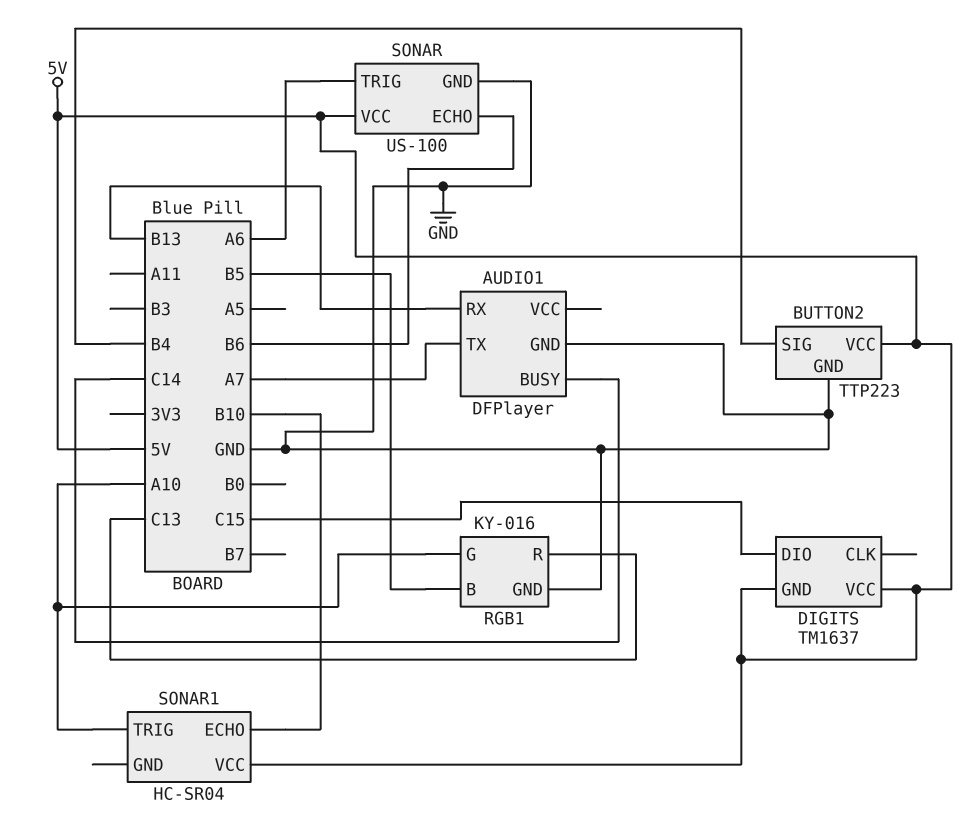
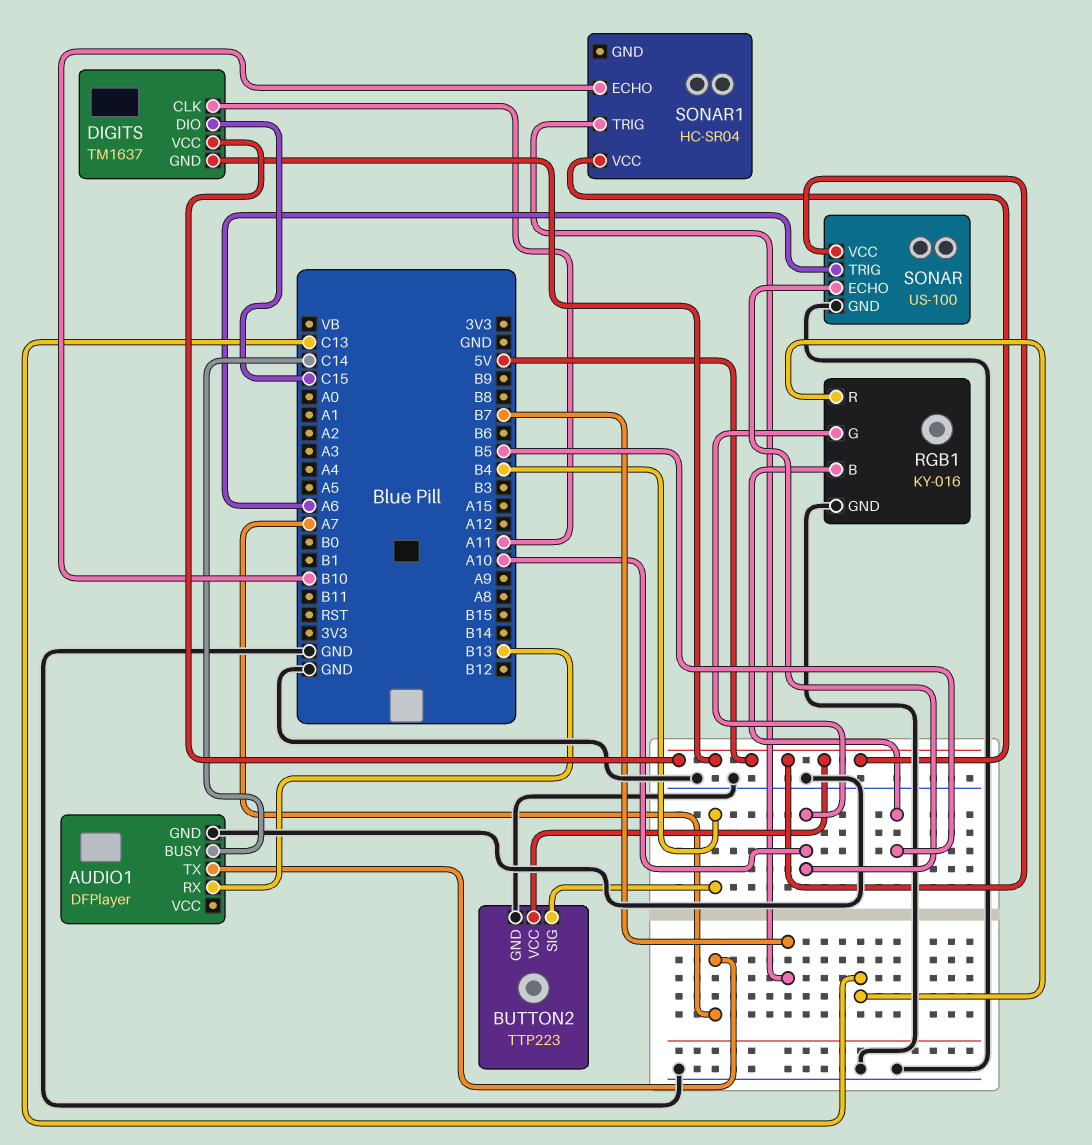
DIGITS pin CLK: none -> A11
SONAR pin ECHO: B6 -> A10
SONAR1 pin TRIG: A10 -> B7

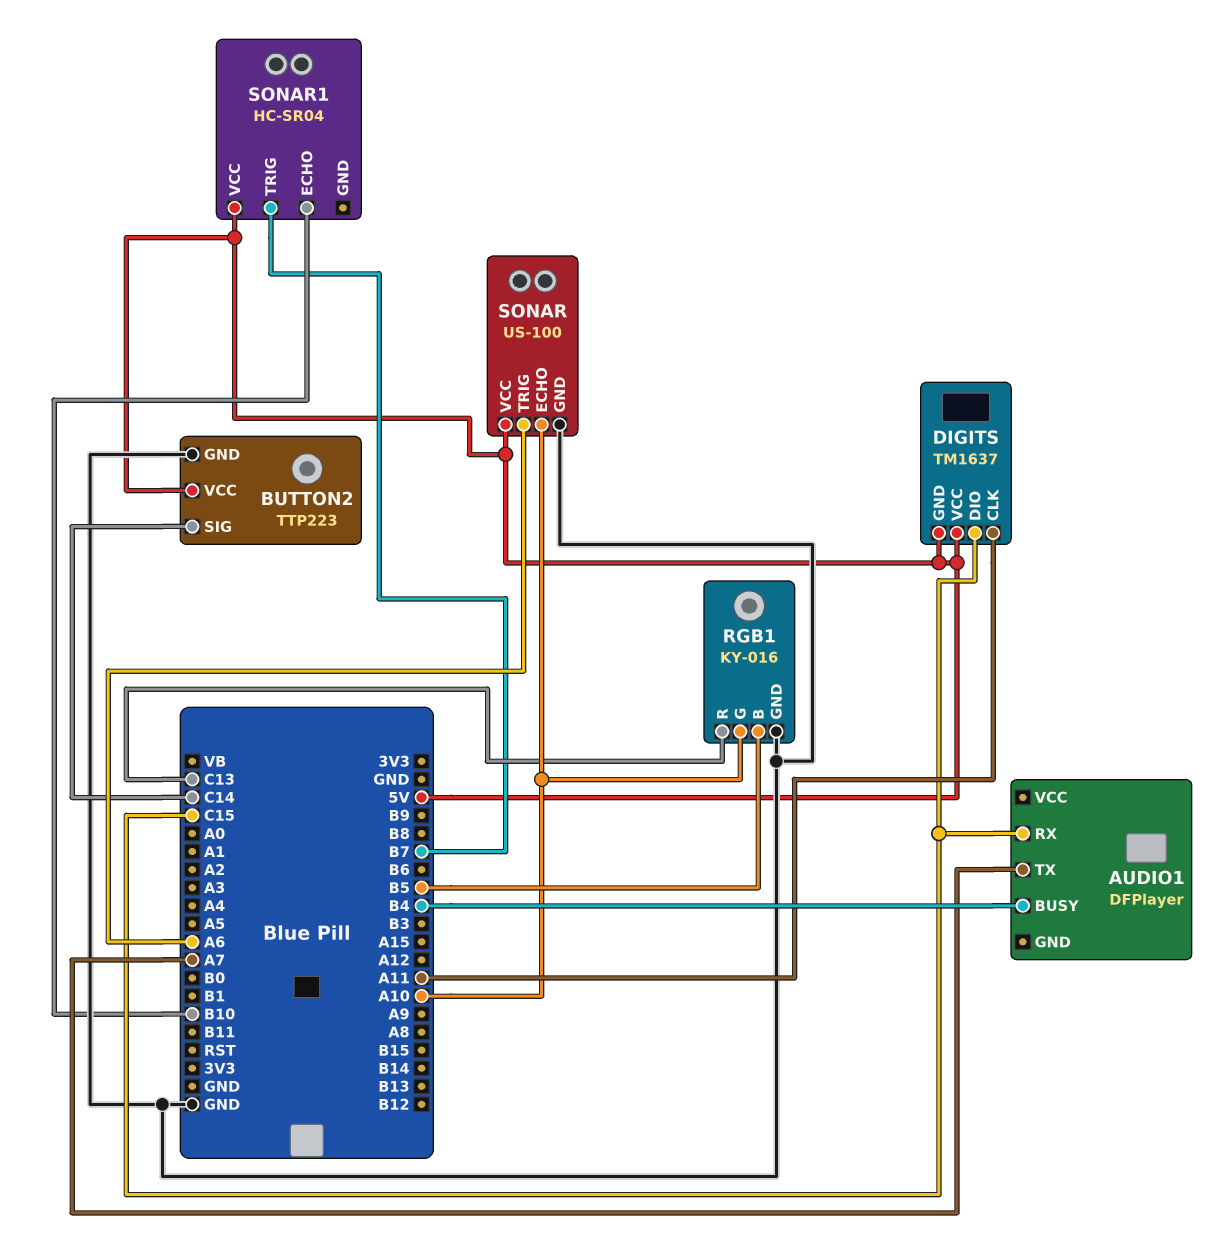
AUDIO1 pin BUSY: C14 -> B4
AUDIO1 pin GND: GND -> none
AUDIO1 pin RX: B13 -> C15
BUTTON2 pin SIG: B4 -> C14

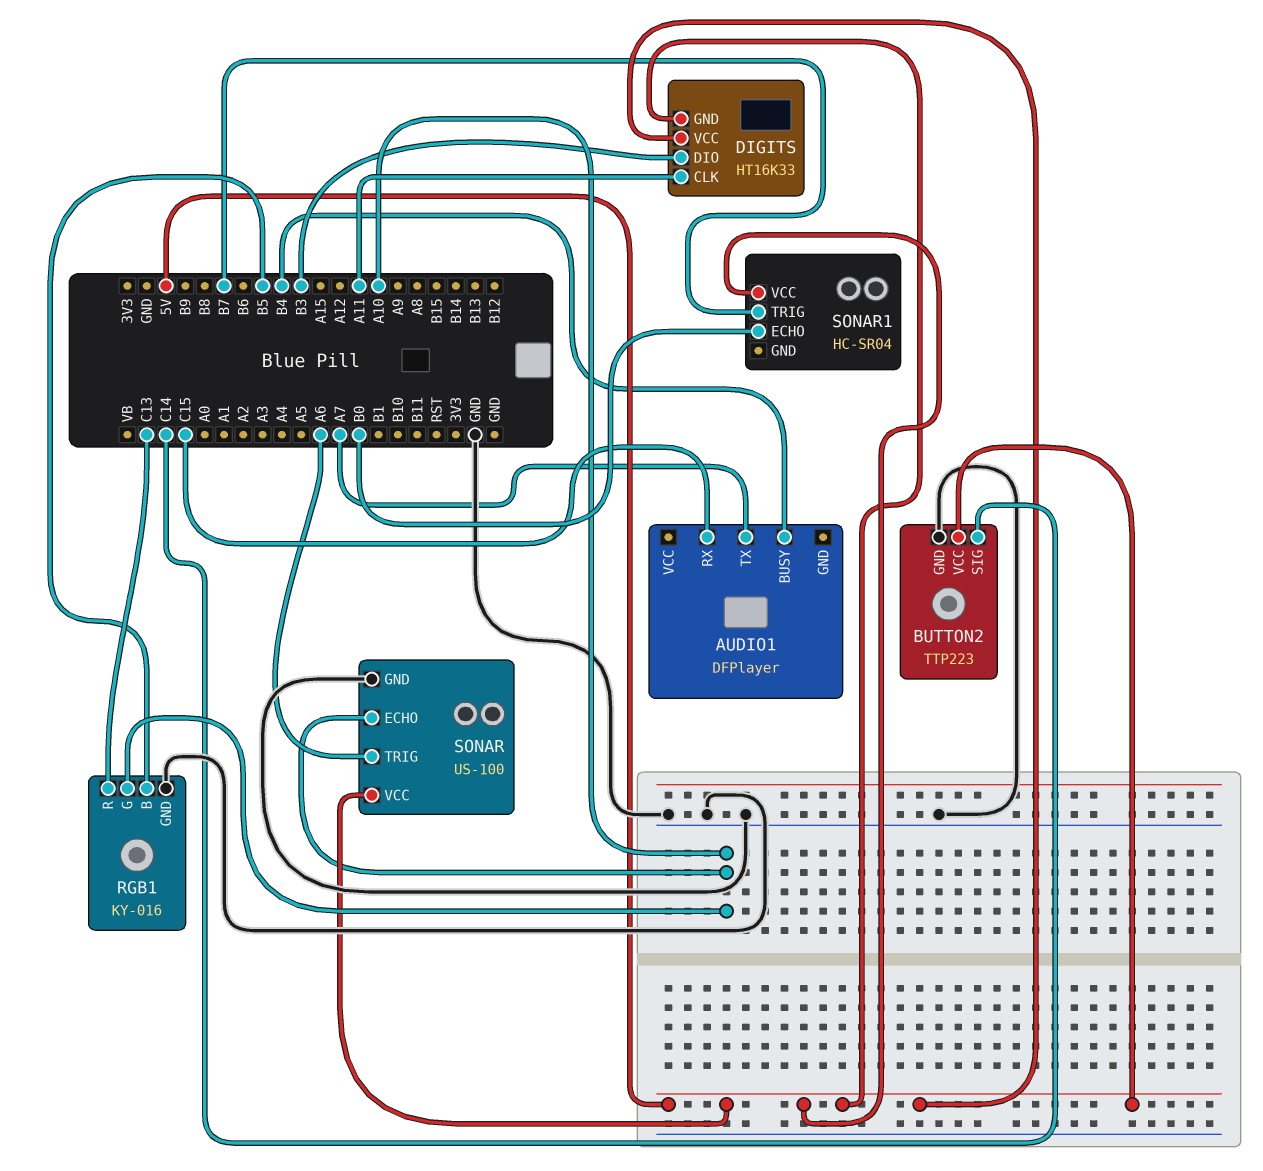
DIGITS: TM1637 -> HT16K33
DIGITS pin DIO: C15 -> B3
SONAR1 pin ECHO: B10 -> B0

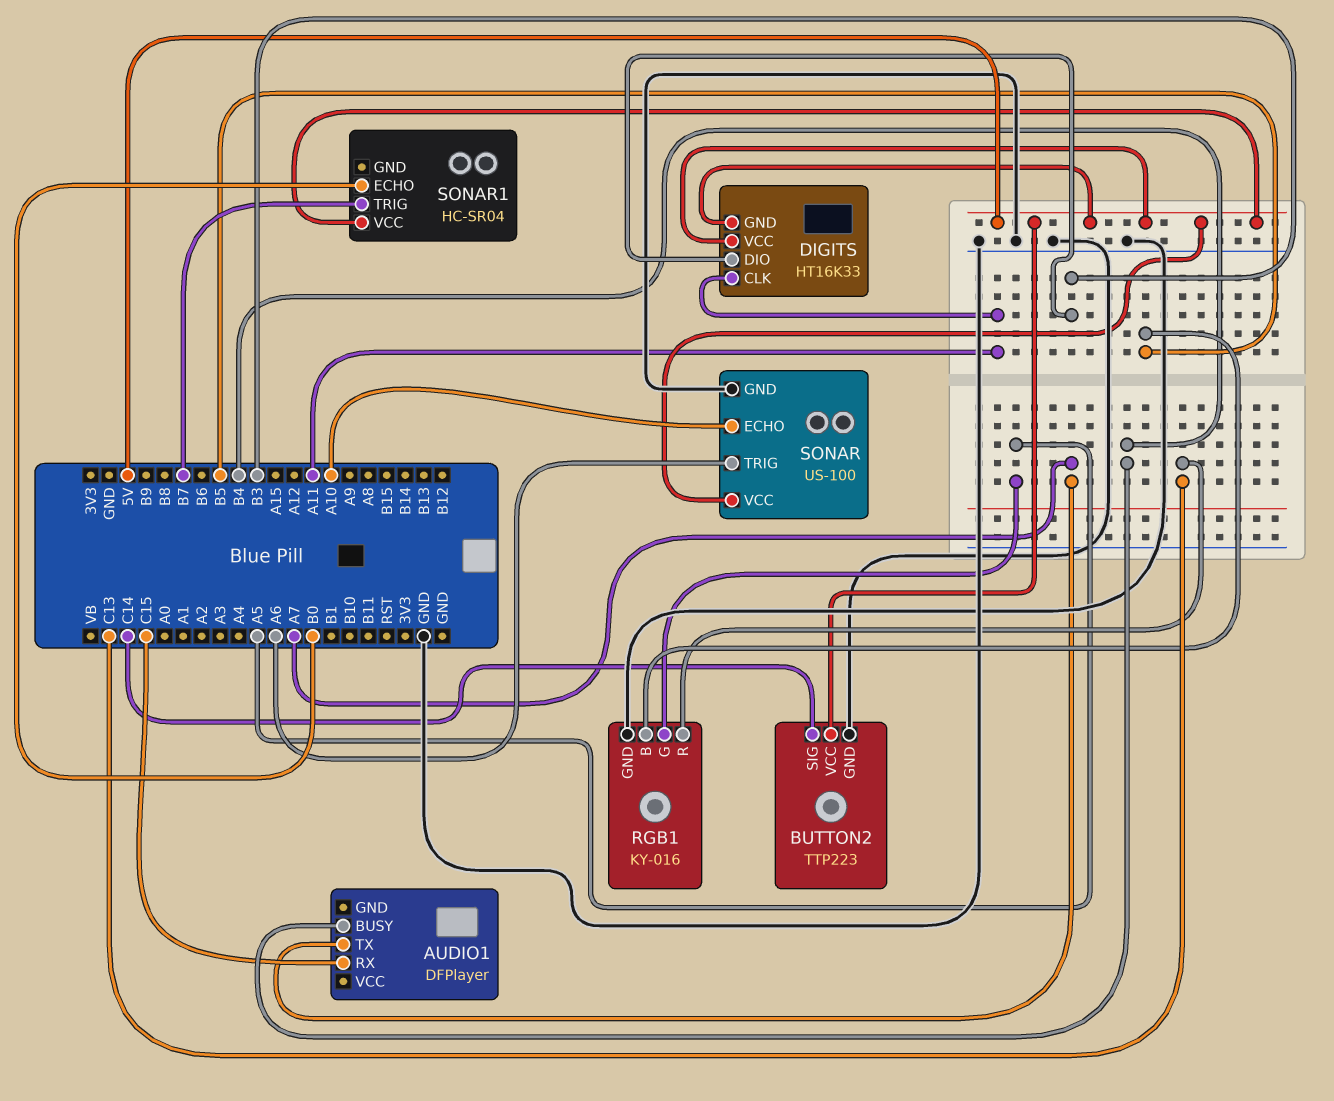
RGB1 pin G: A10 -> A5

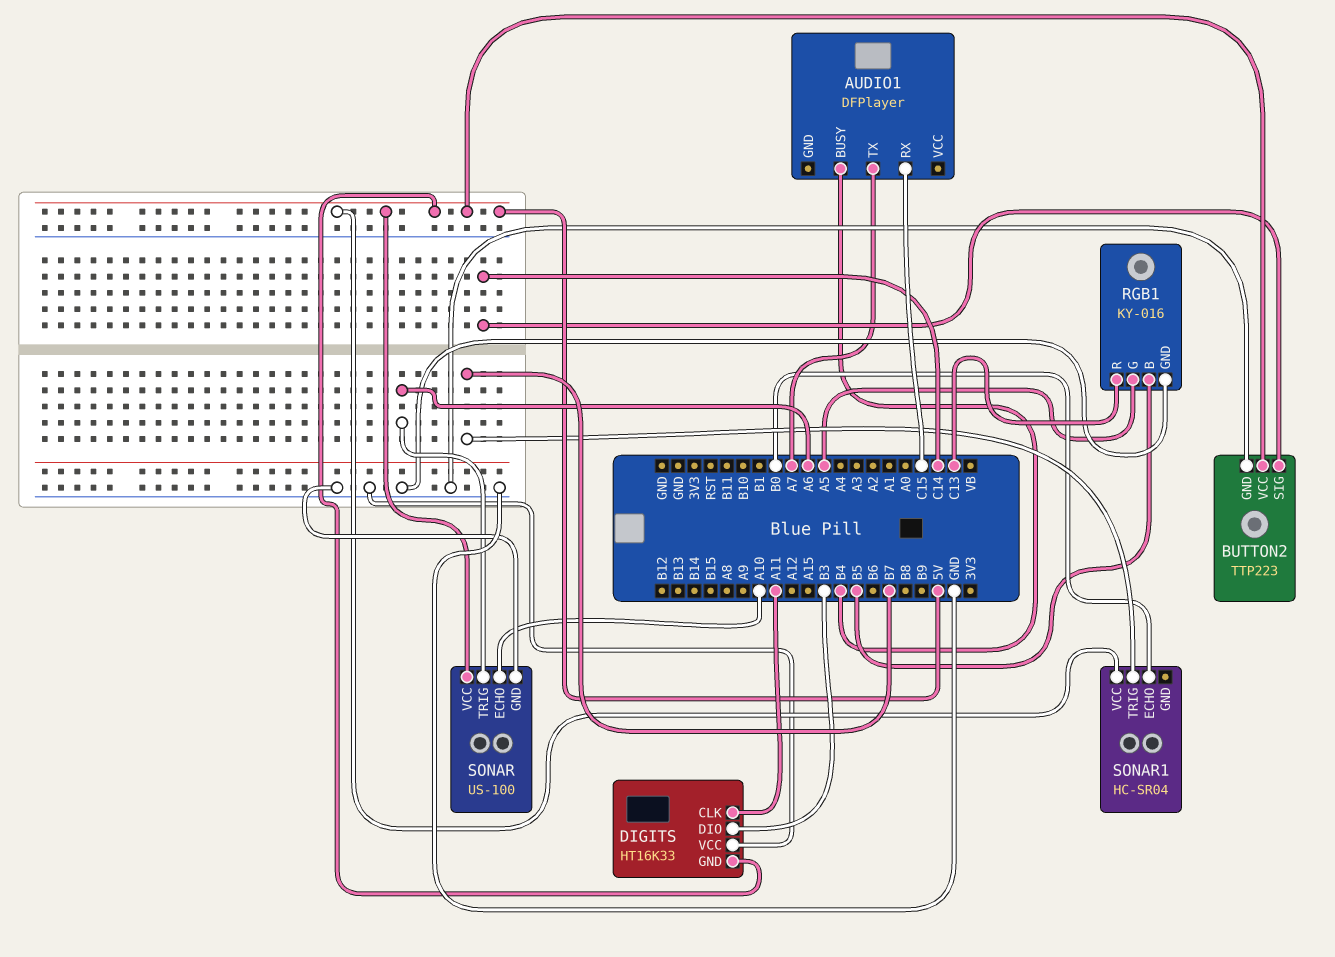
DIGITS pin VCC: 5V -> GND

